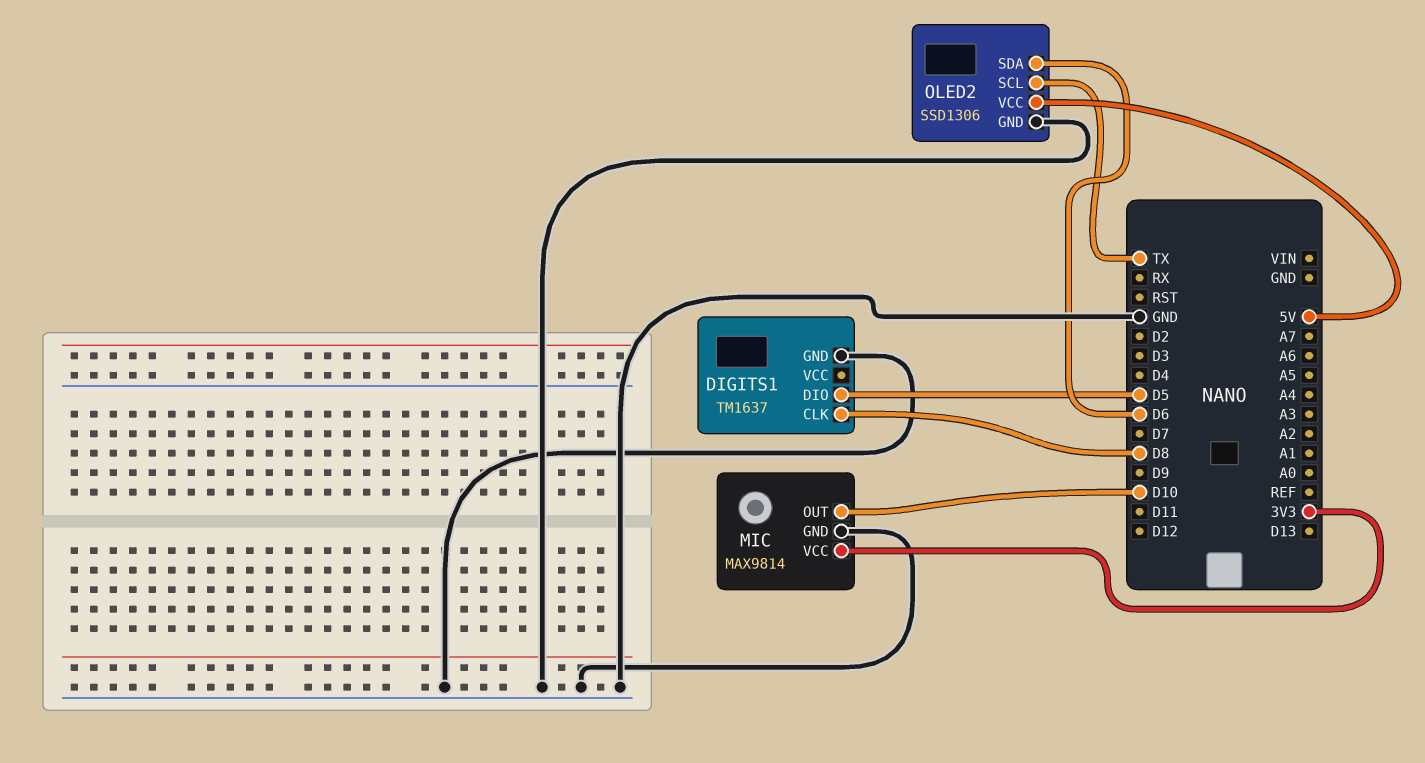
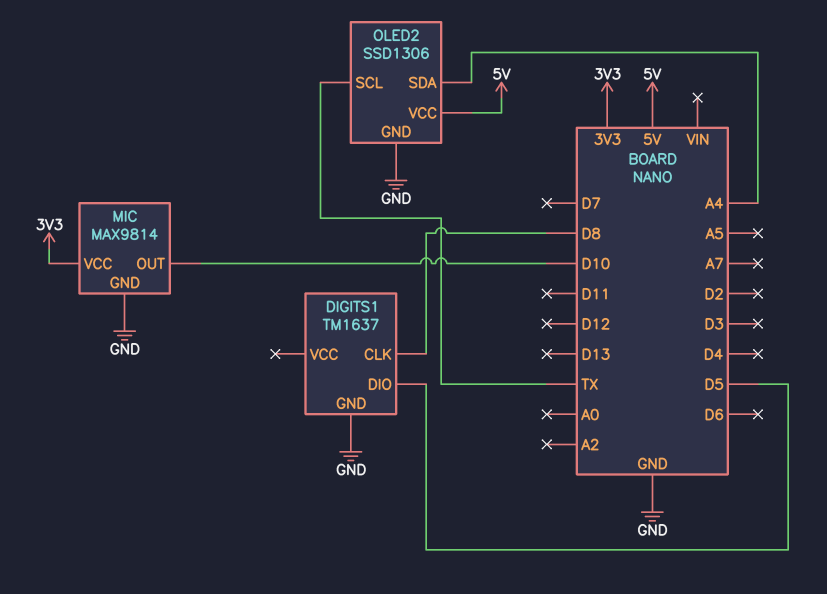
OLED2 pin SDA: D6 -> A4

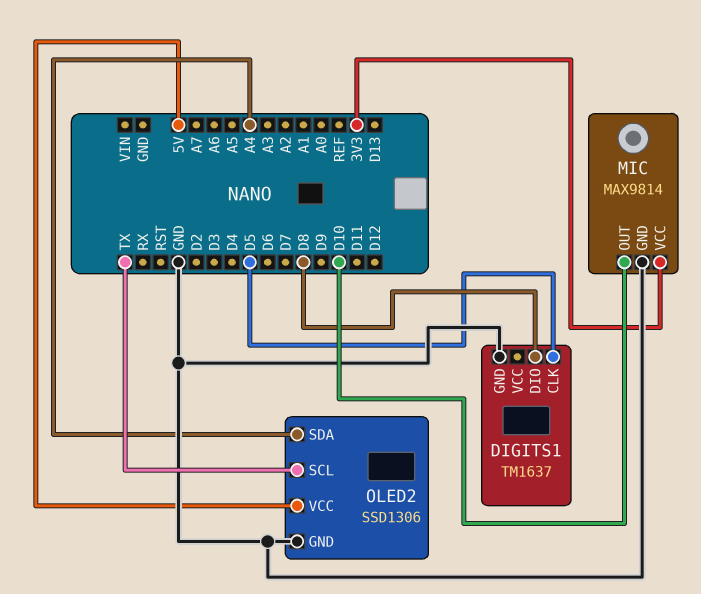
DIGITS1 pin CLK: D8 -> D5
DIGITS1 pin DIO: D5 -> D8

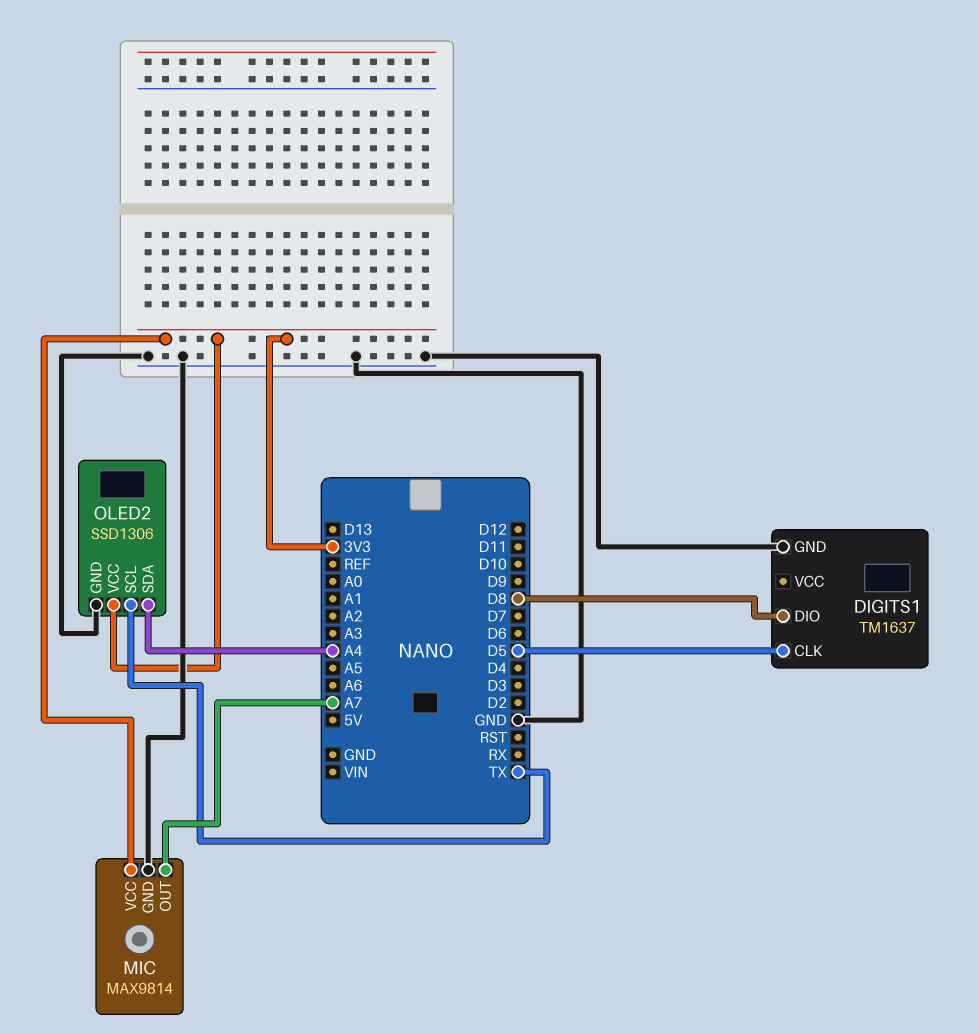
MIC pin OUT: D10 -> A7
OLED2 pin VCC: 5V -> 3V3

